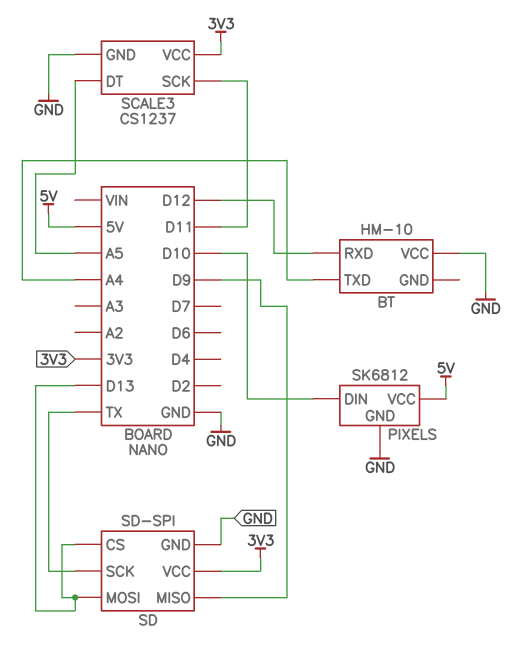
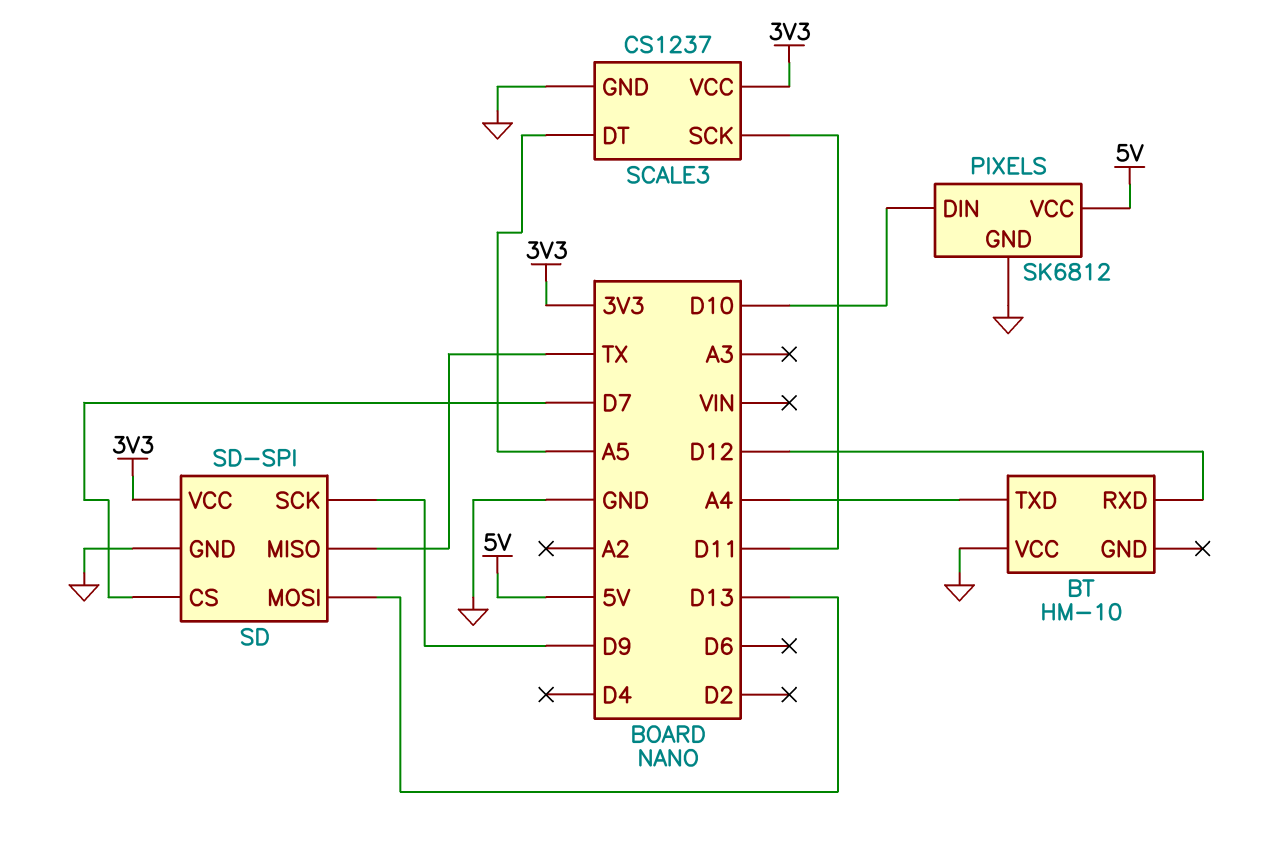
SD pin CS: D13 -> D7
SD pin MISO: D9 -> TX
SD pin SCK: TX -> D9

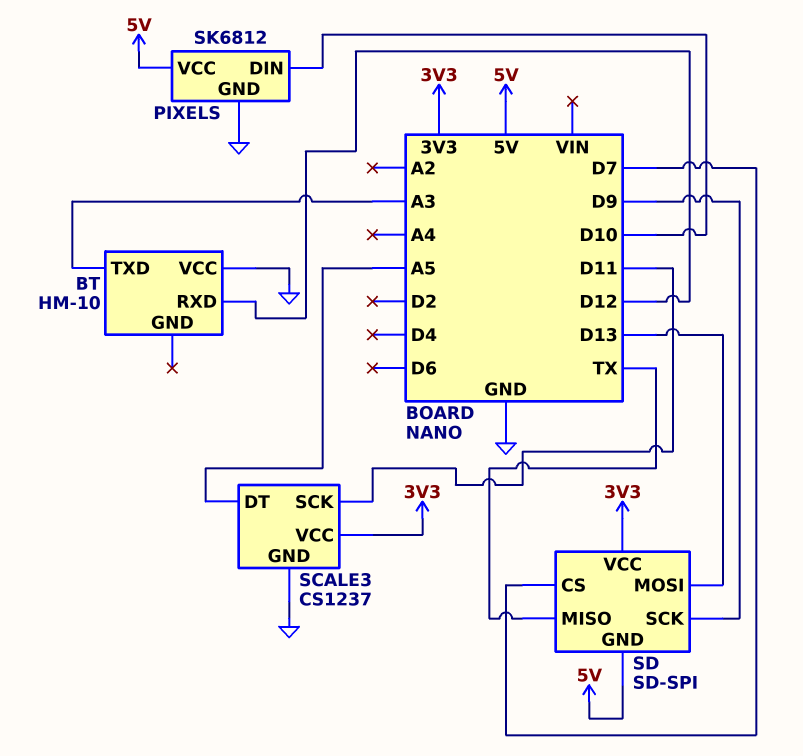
BT pin TXD: A4 -> A3
SD pin GND: GND -> 5V

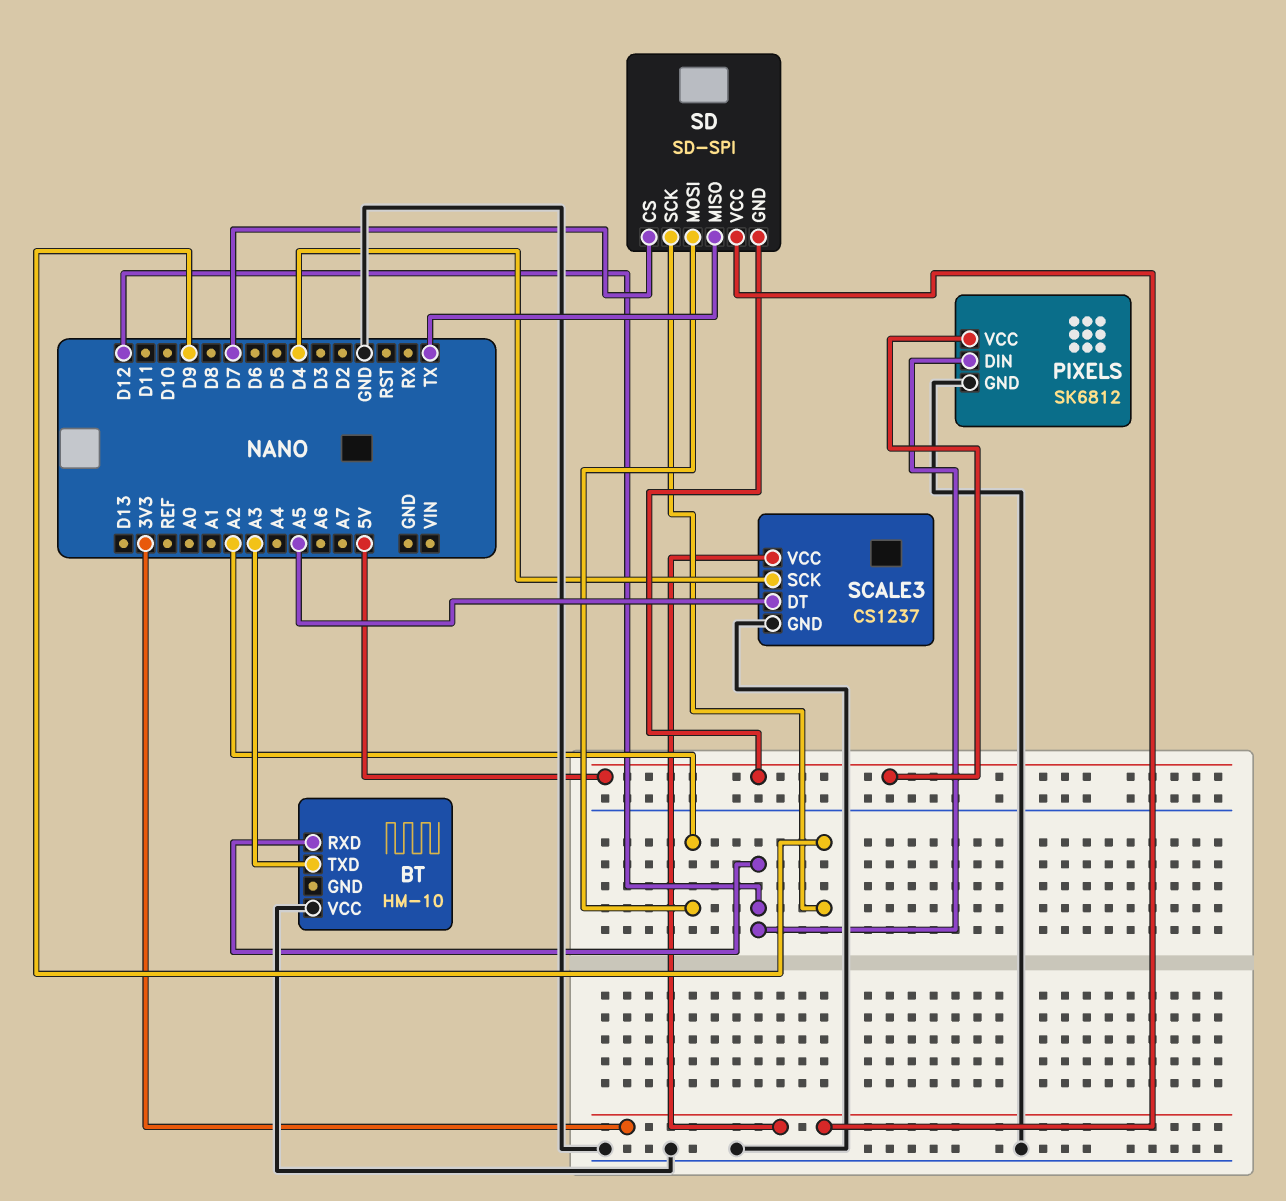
PIXELS pin DIN: D10 -> D12
SCALE3 pin SCK: D11 -> D4
SD pin MOSI: D13 -> A2

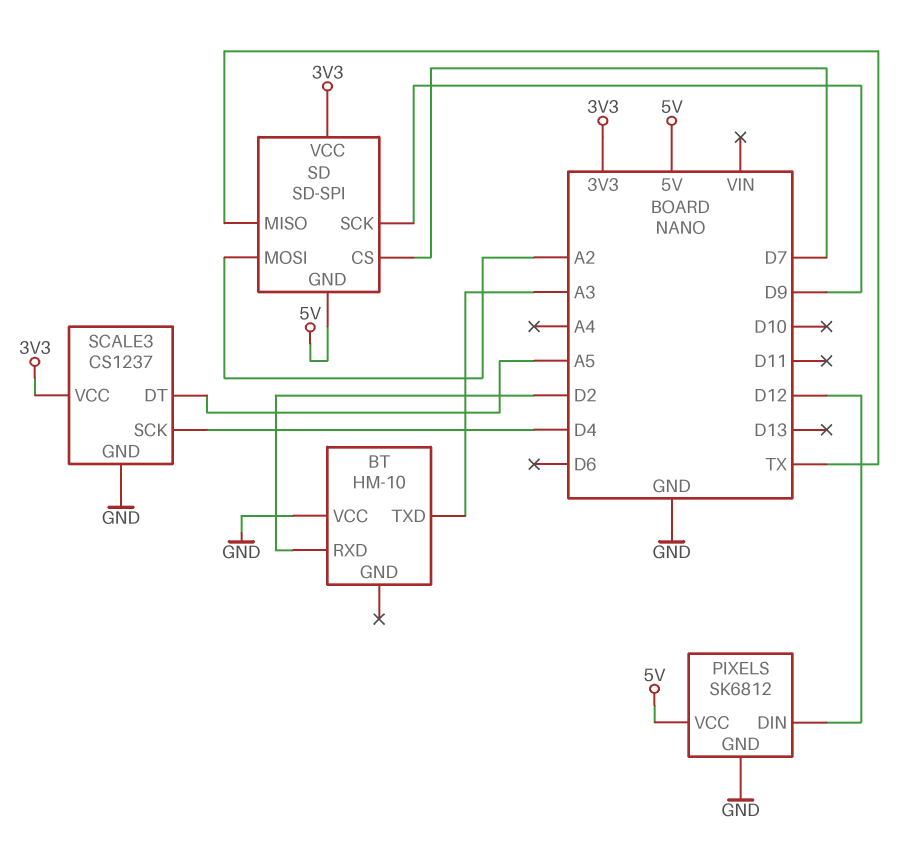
BT pin RXD: D12 -> D2

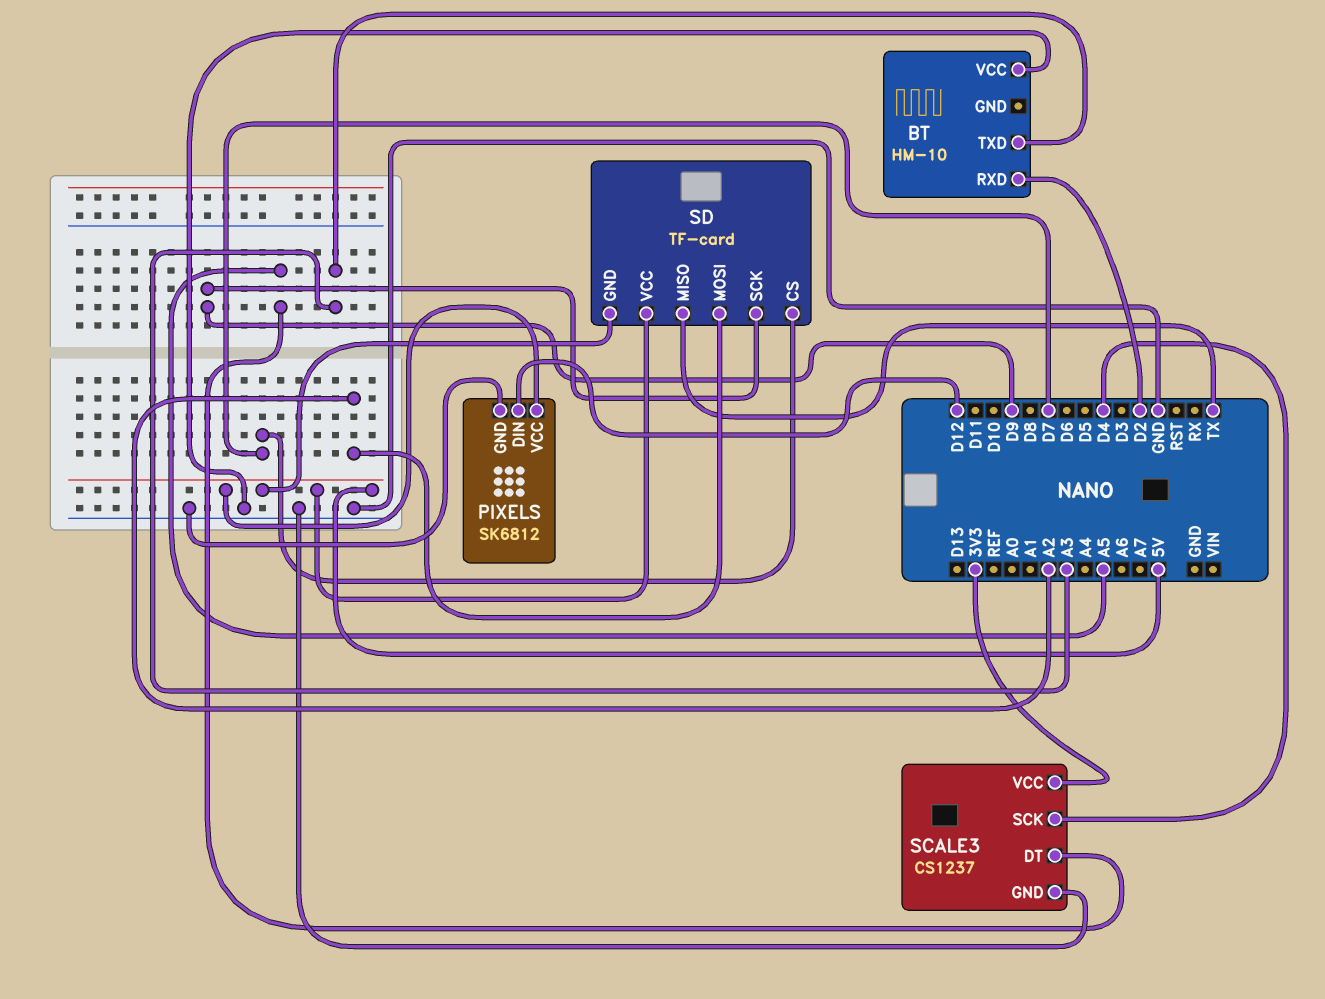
SD: SD-SPI -> TF-card
SD pin VCC: 3V3 -> 5V

